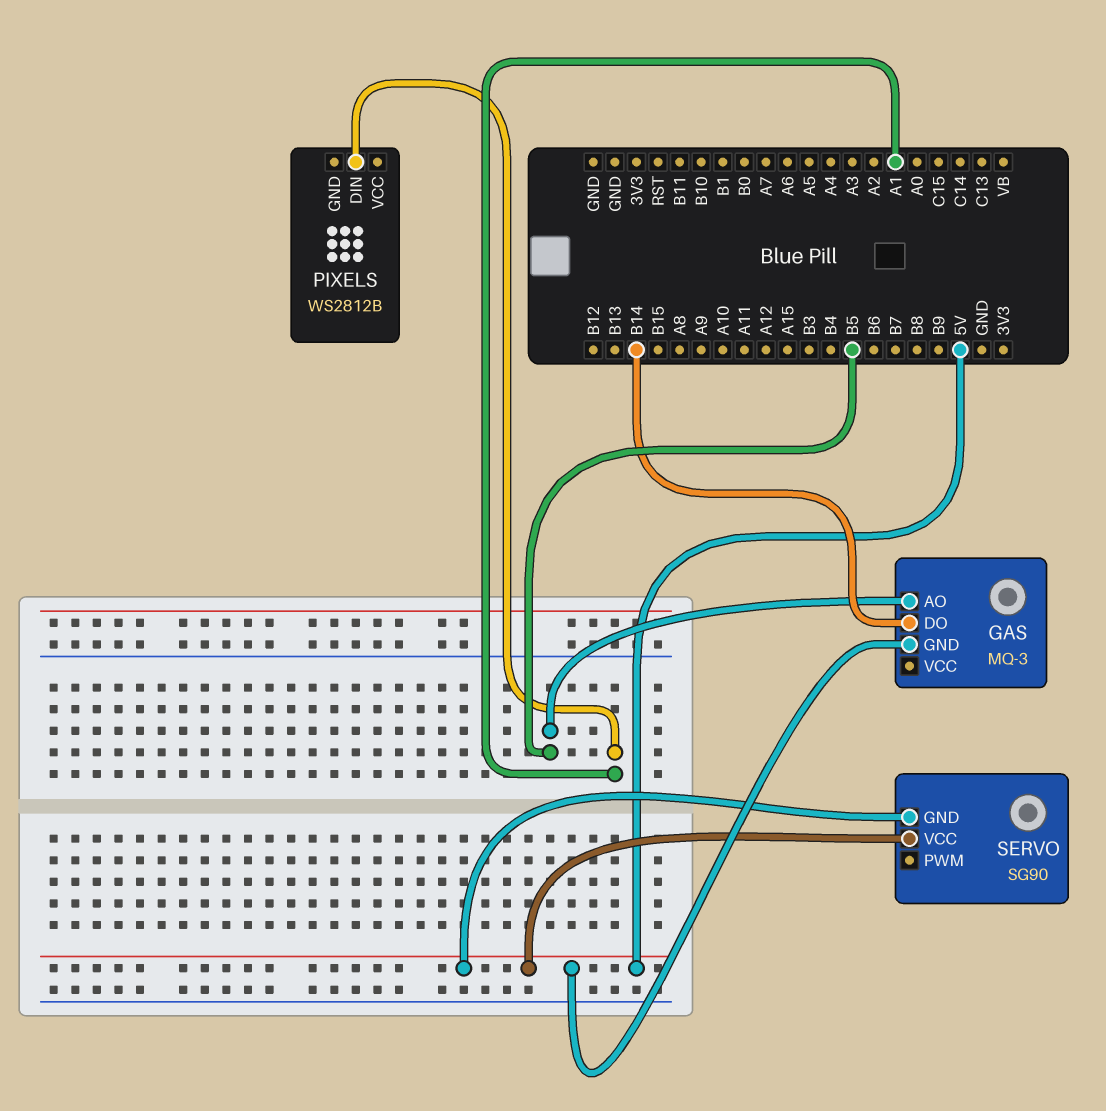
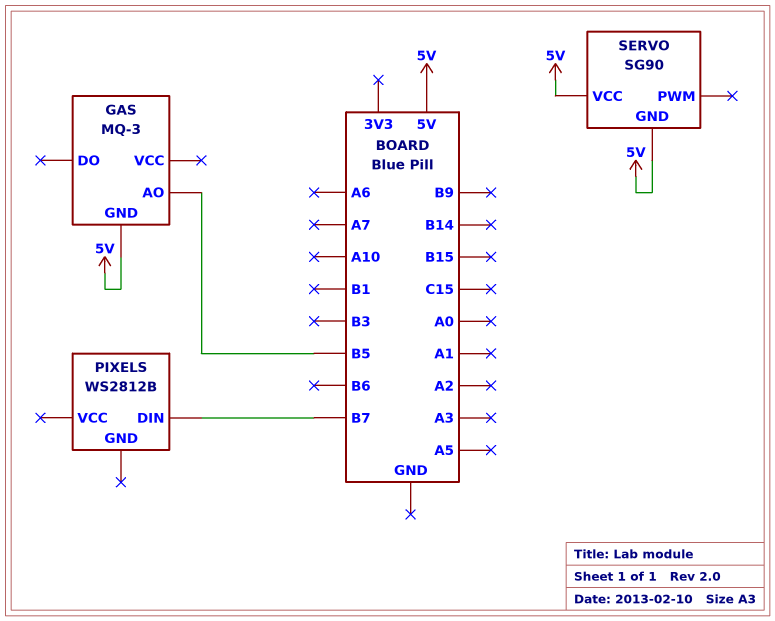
GAS pin DO: B14 -> none
PIXELS pin DIN: A1 -> B7

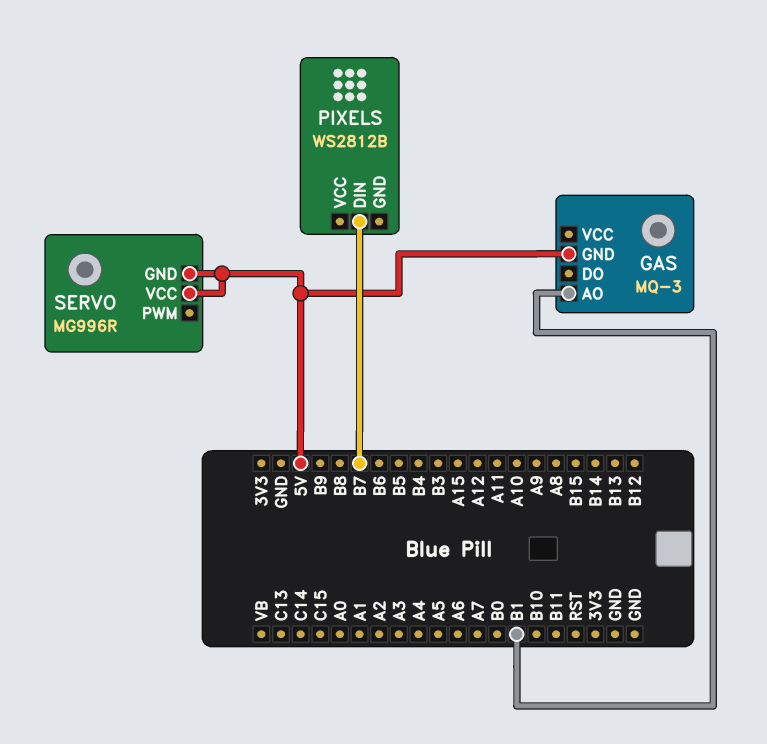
GAS pin AO: B5 -> B1
SERVO: SG90 -> MG996R

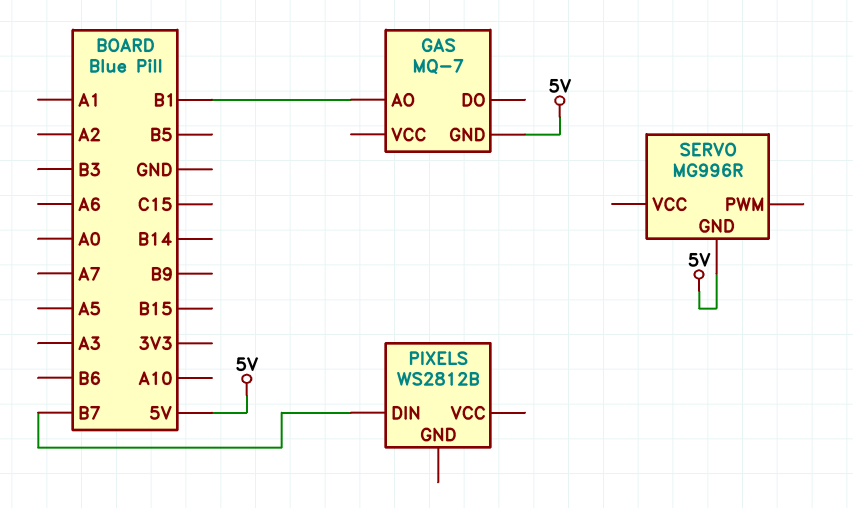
GAS: MQ-3 -> MQ-7
SERVO pin VCC: 5V -> none

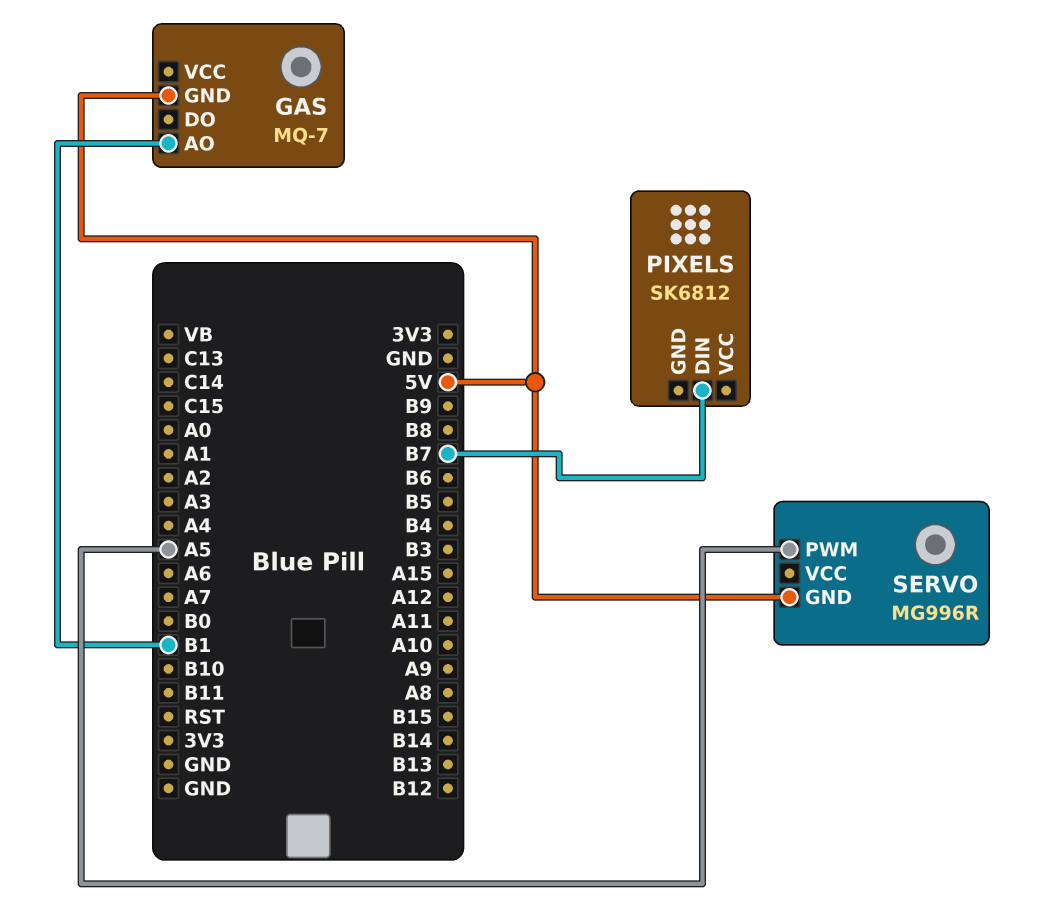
PIXELS: WS2812B -> SK6812
SERVO pin PWM: none -> A5

